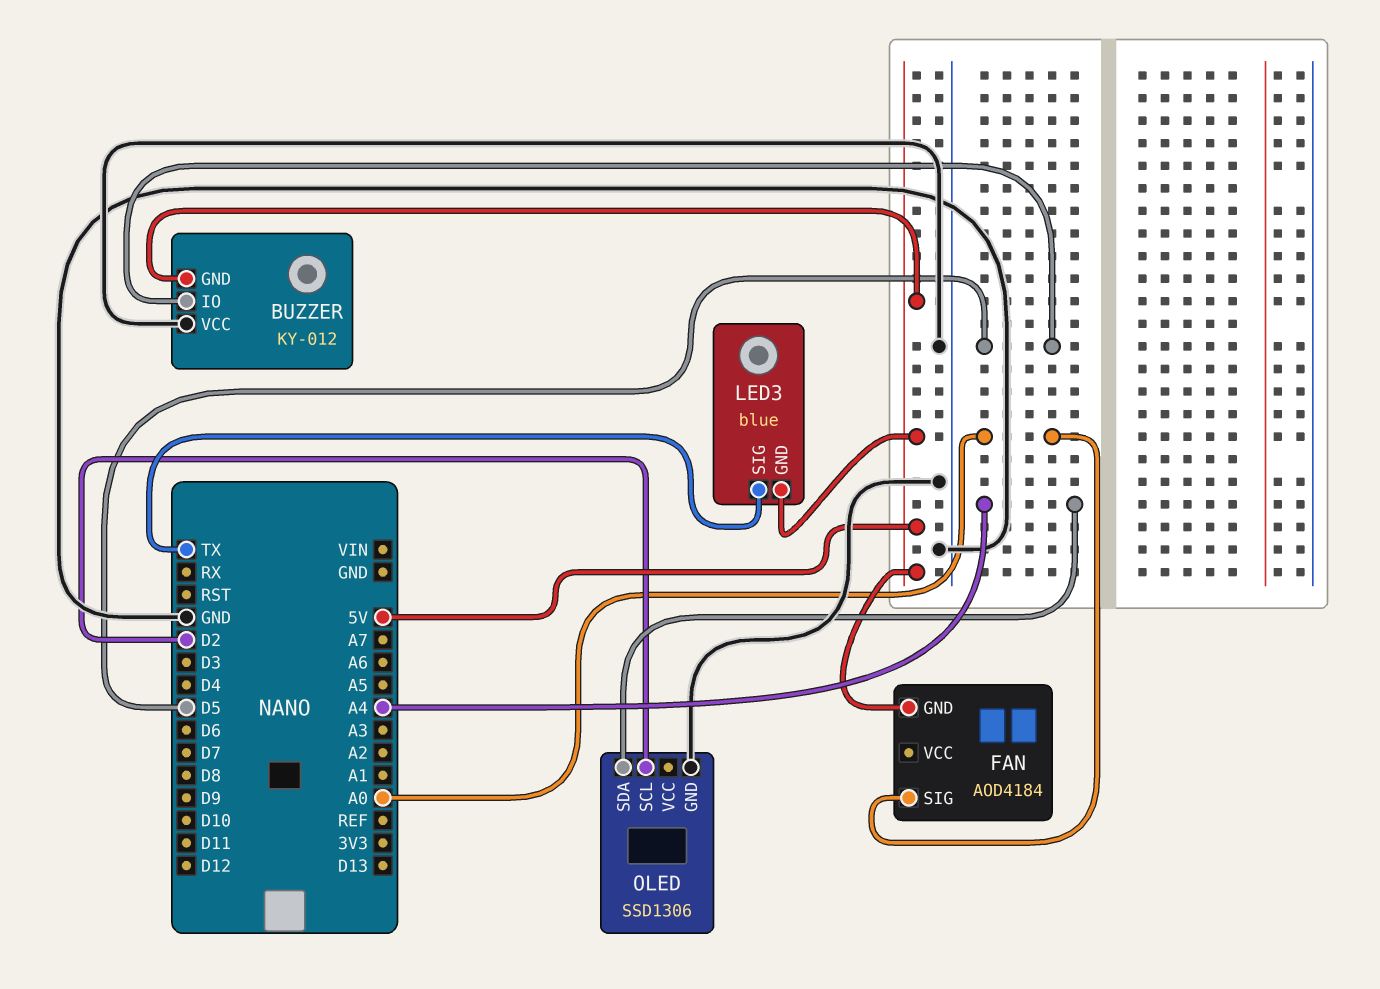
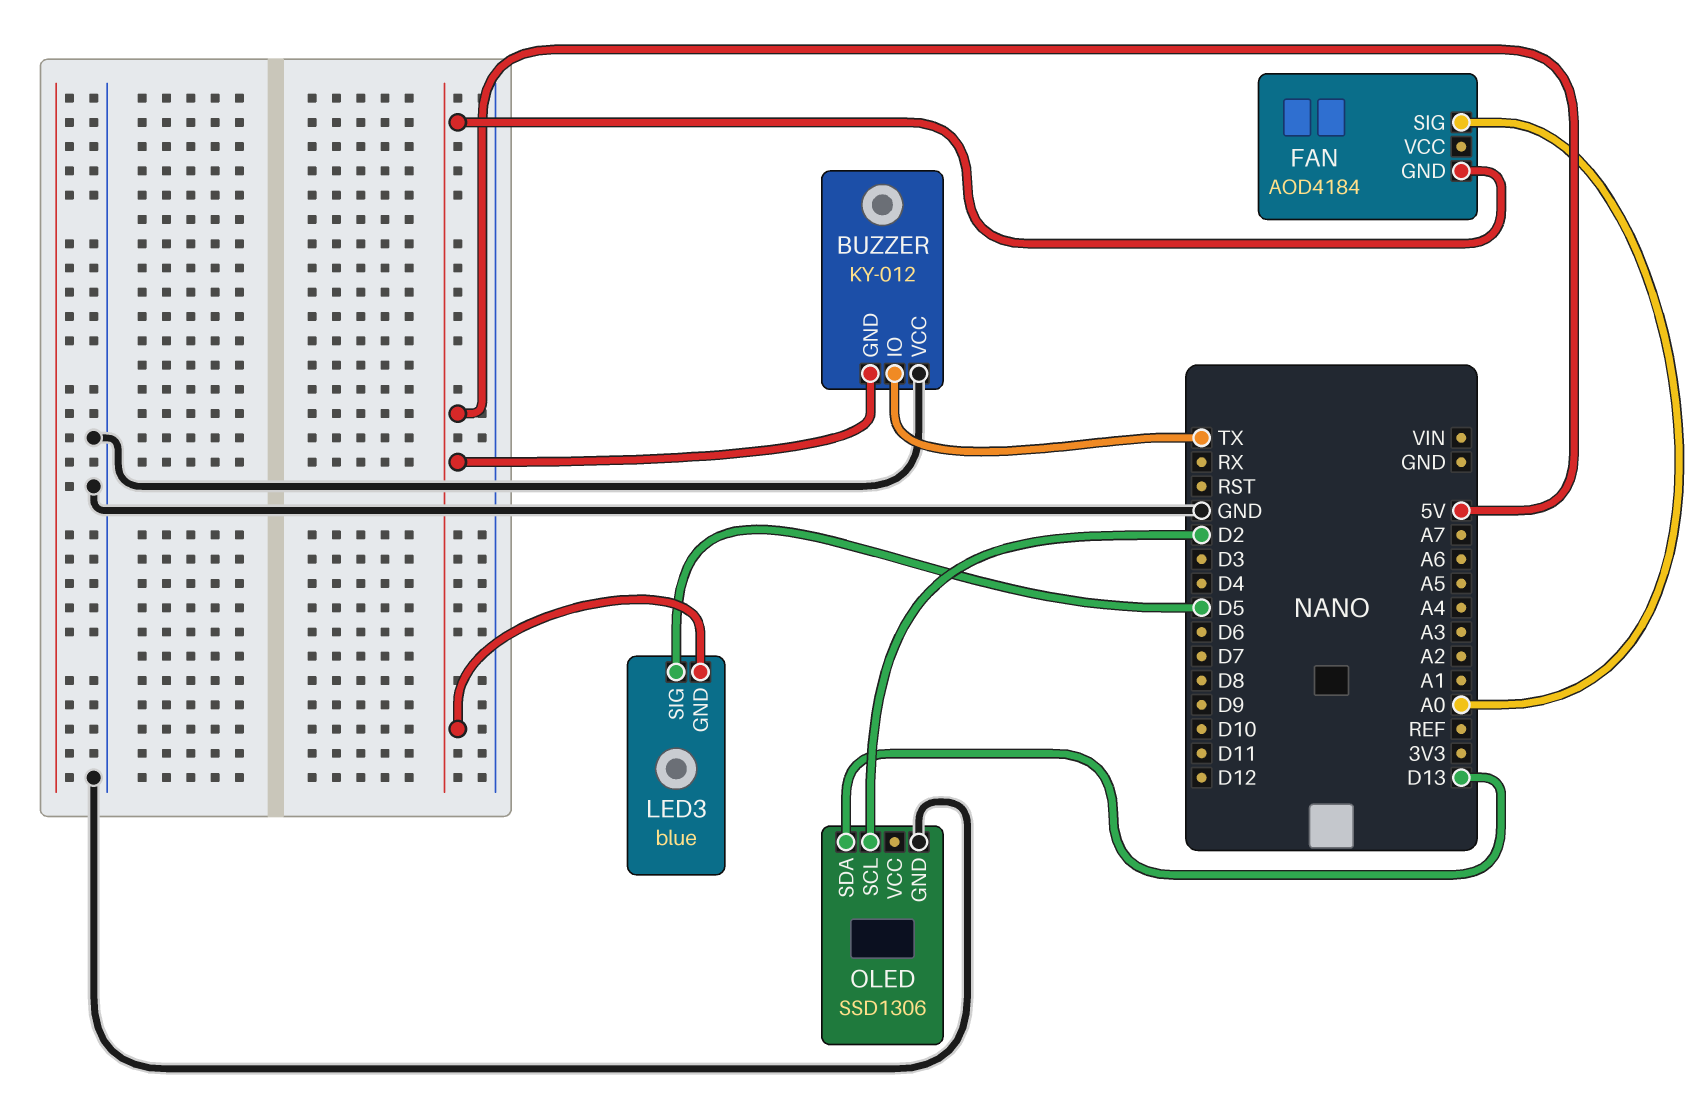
BUZZER pin IO: D5 -> TX
LED3 pin SIG: TX -> D5
OLED pin SDA: A4 -> D13

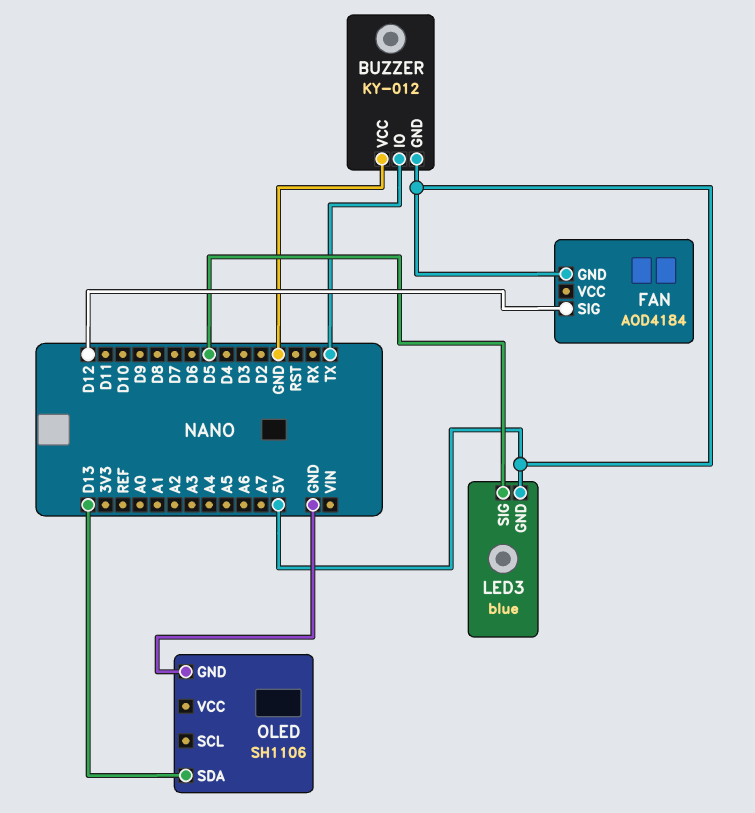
FAN pin SIG: A0 -> D12
OLED: SSD1306 -> SH1106
OLED pin SCL: D2 -> none

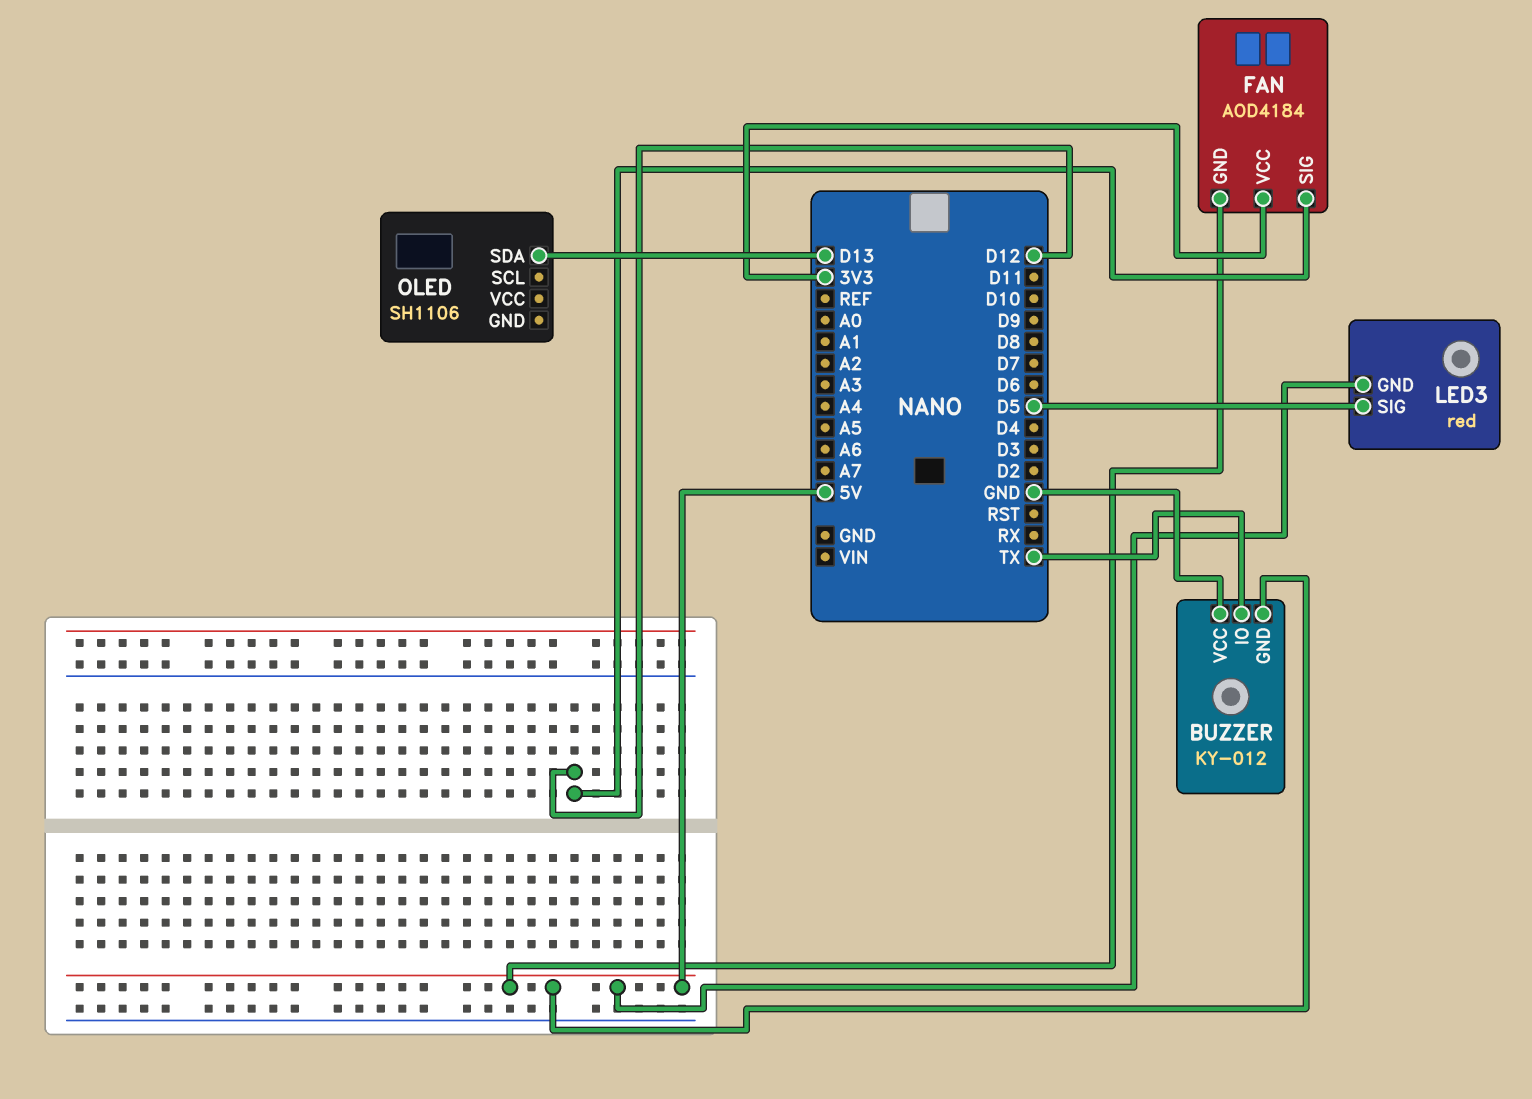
FAN pin VCC: none -> 3V3
LED3: blue -> red
OLED pin GND: GND -> none

